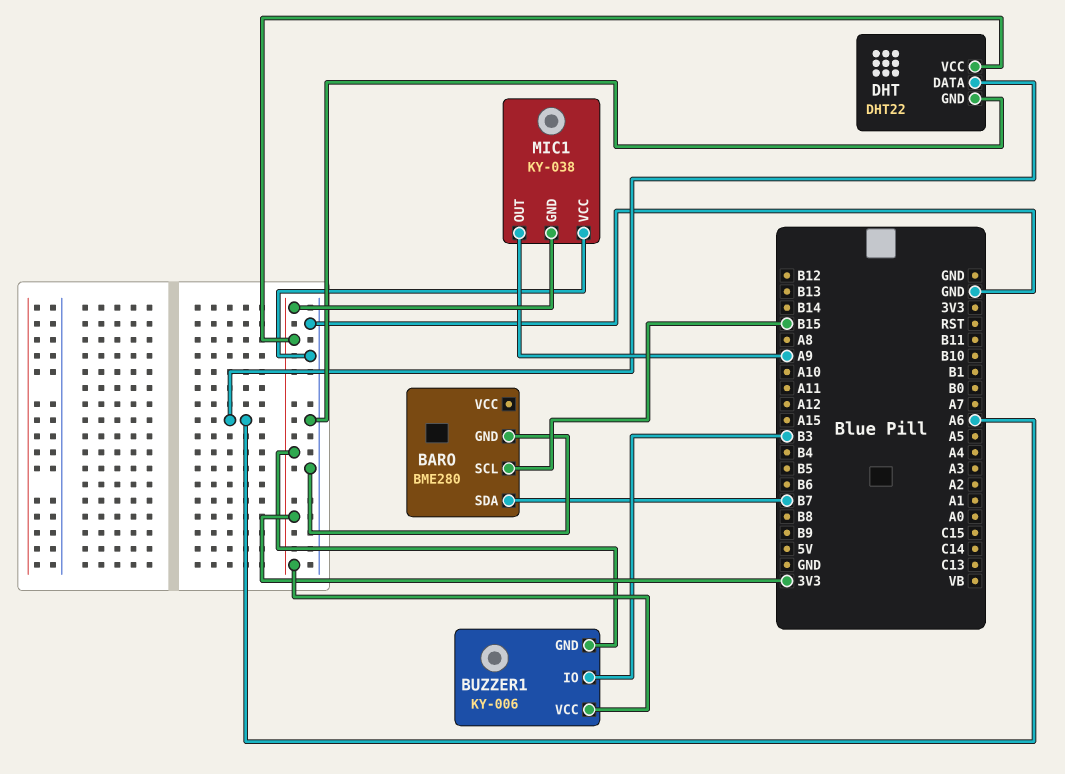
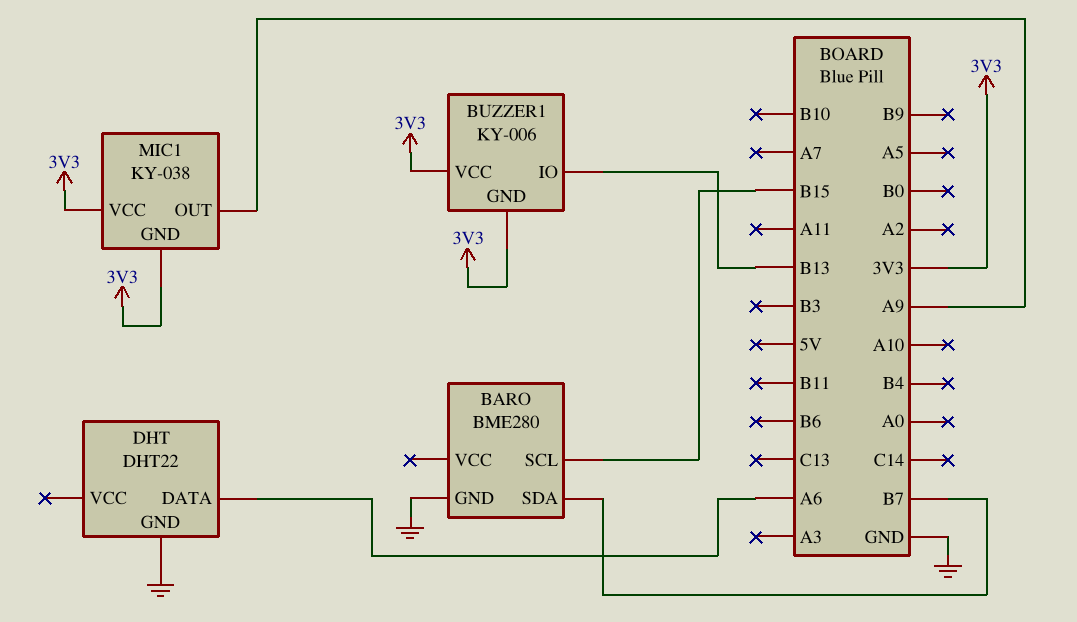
BUZZER1 pin IO: B3 -> B13
DHT pin VCC: 3V3 -> none
MIC1 pin VCC: GND -> 3V3

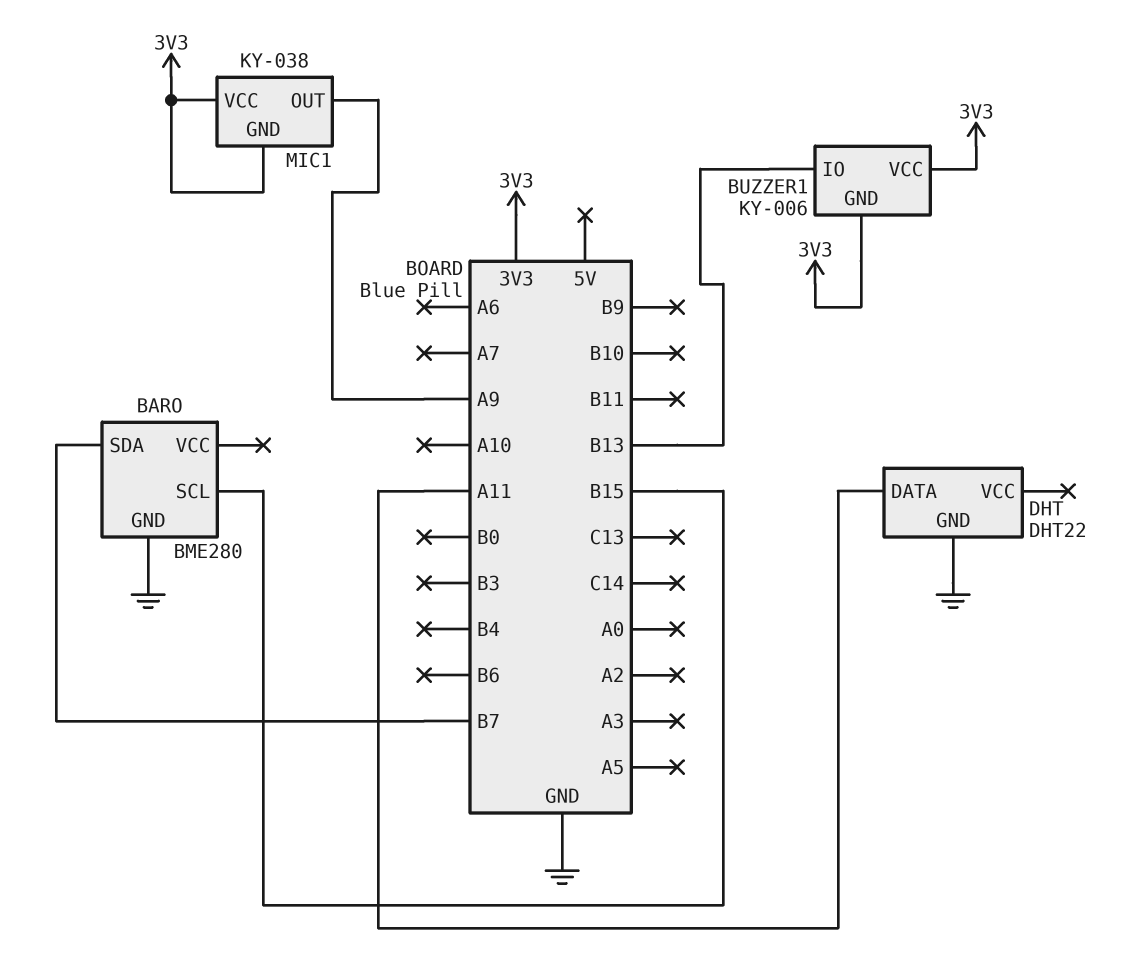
DHT pin DATA: A6 -> A11

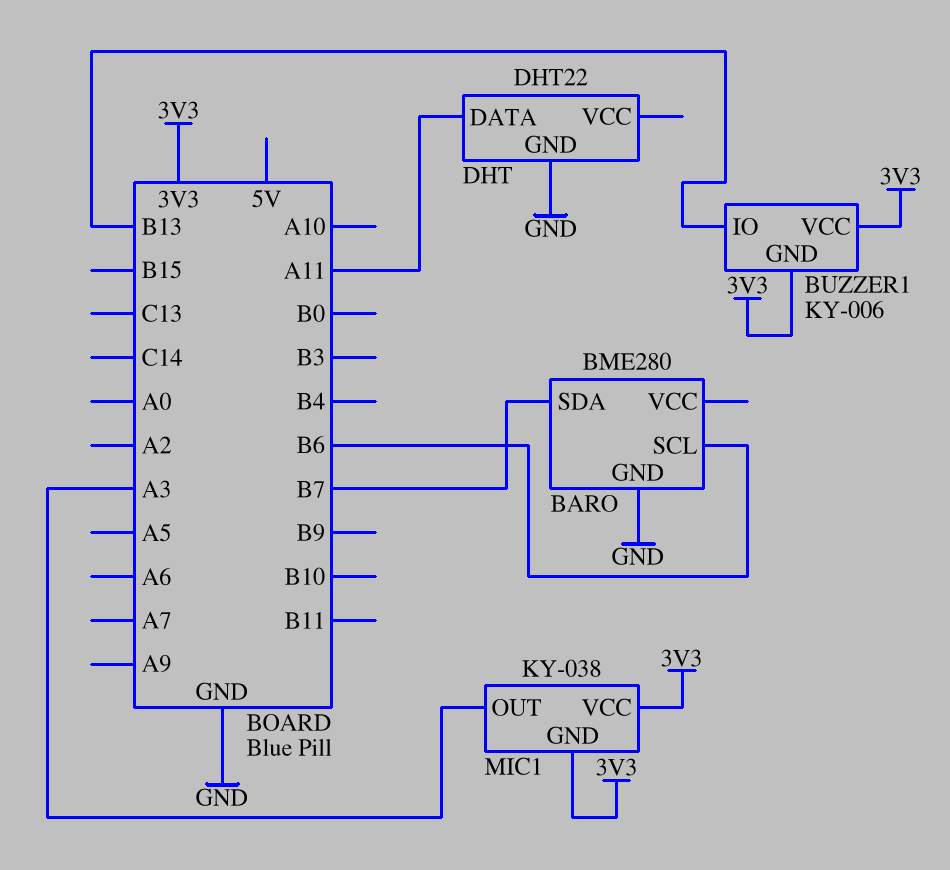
BARO pin SCL: B15 -> B6
MIC1 pin OUT: A9 -> A3

